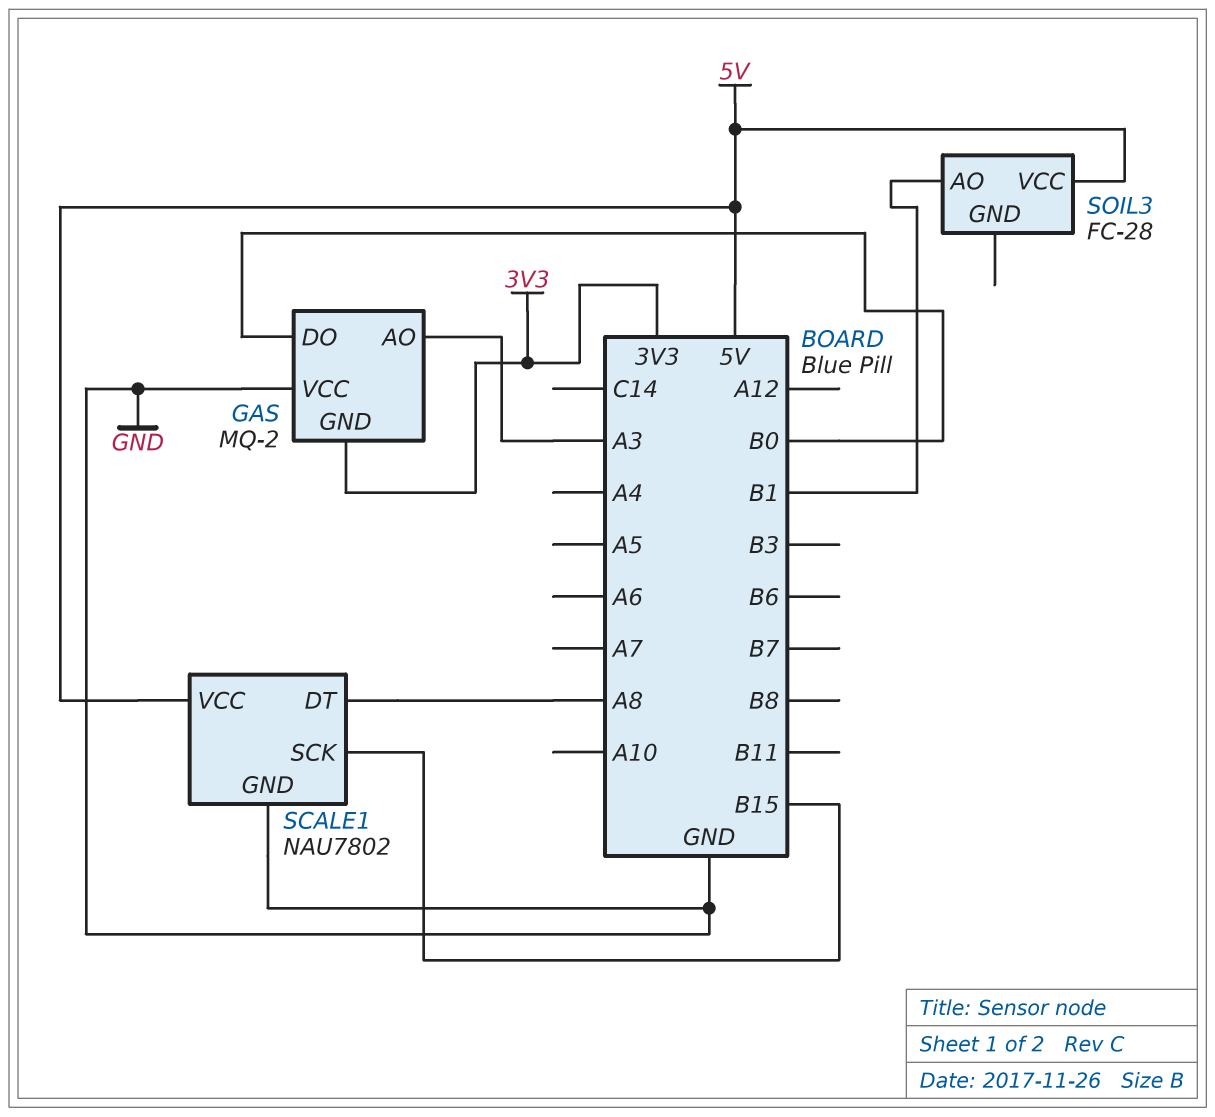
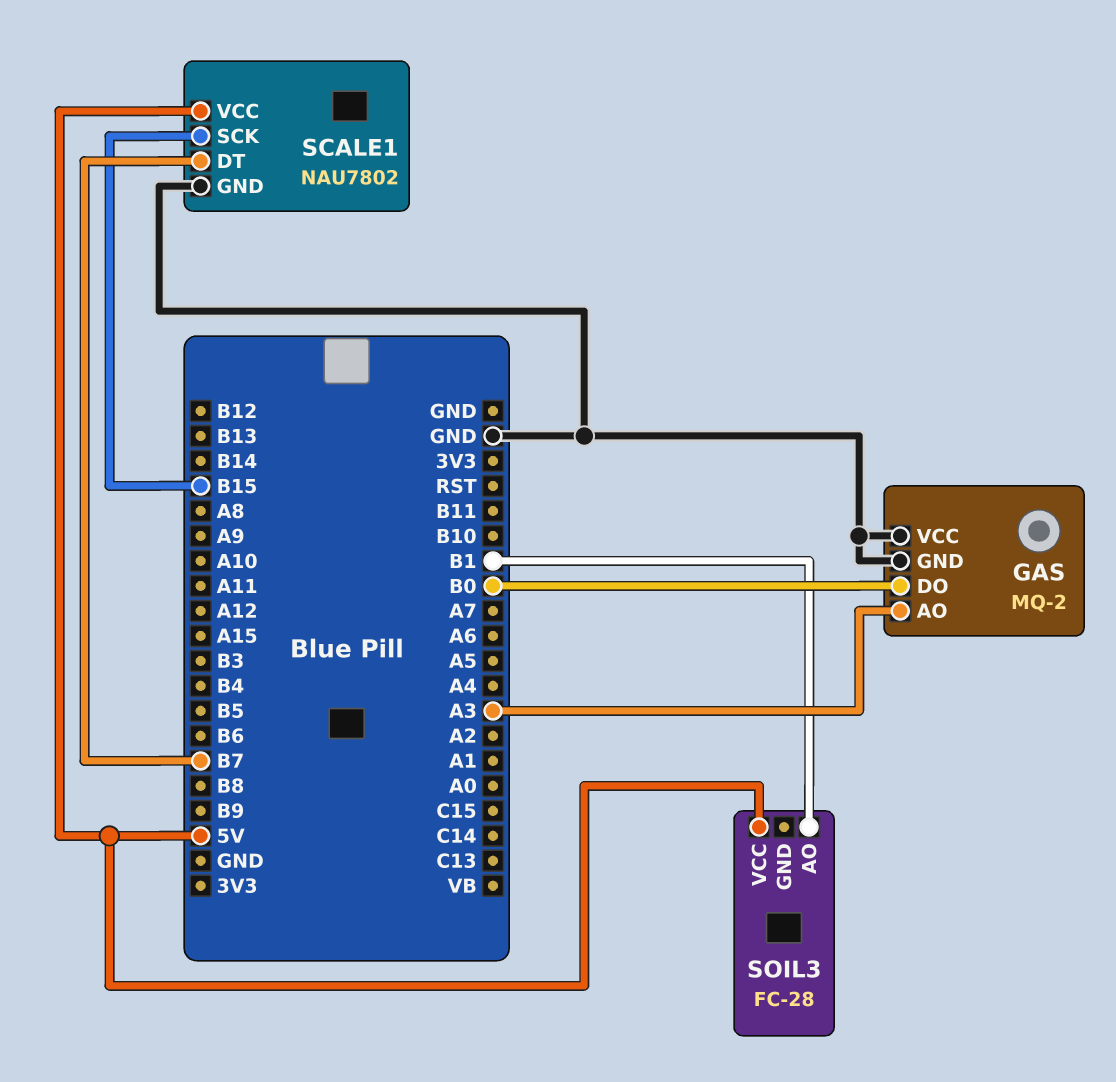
GAS pin GND: 3V3 -> GND
SCALE1 pin DT: A8 -> B7

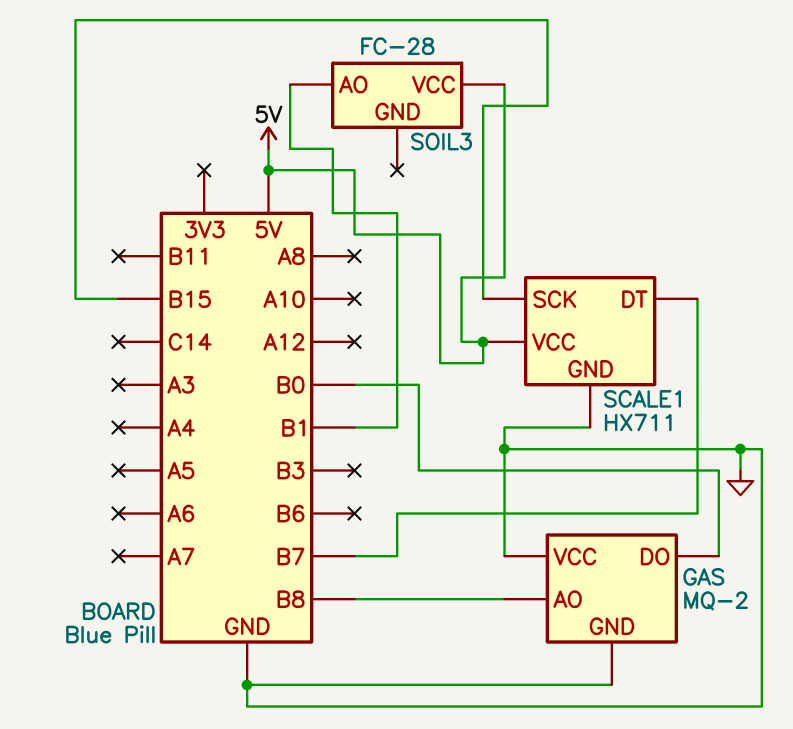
GAS pin AO: A3 -> B8
SCALE1: NAU7802 -> HX711

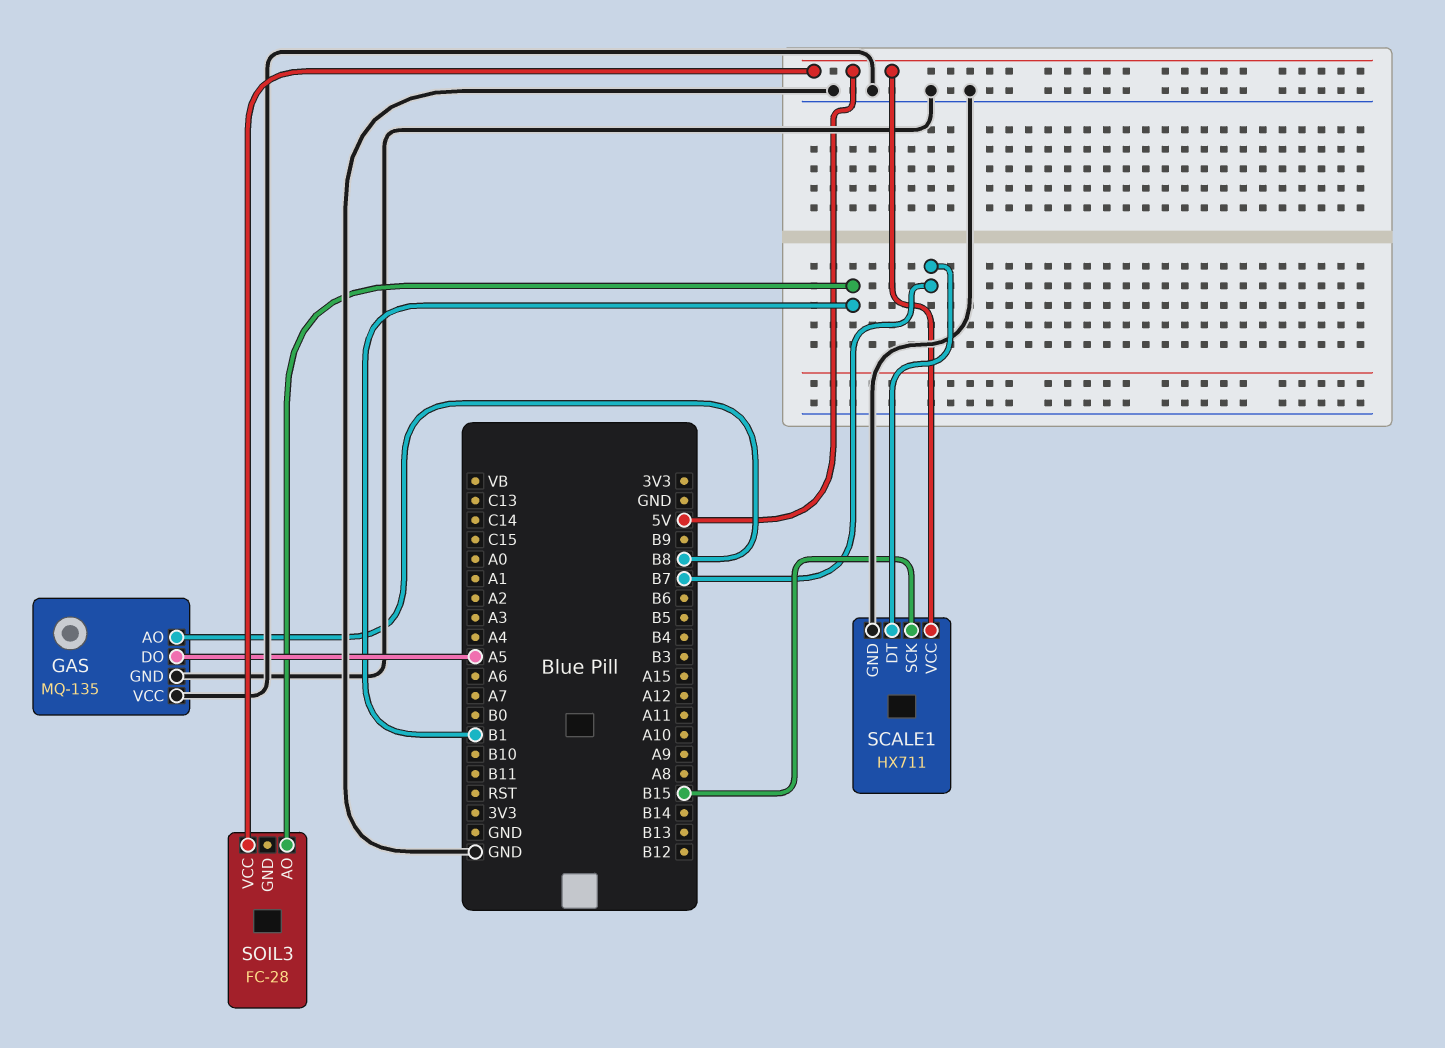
GAS: MQ-2 -> MQ-135
GAS pin DO: B0 -> A5

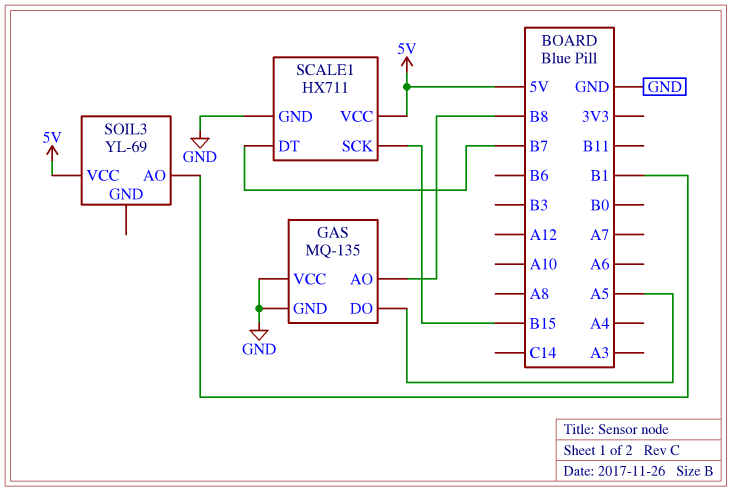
SOIL3: FC-28 -> YL-69

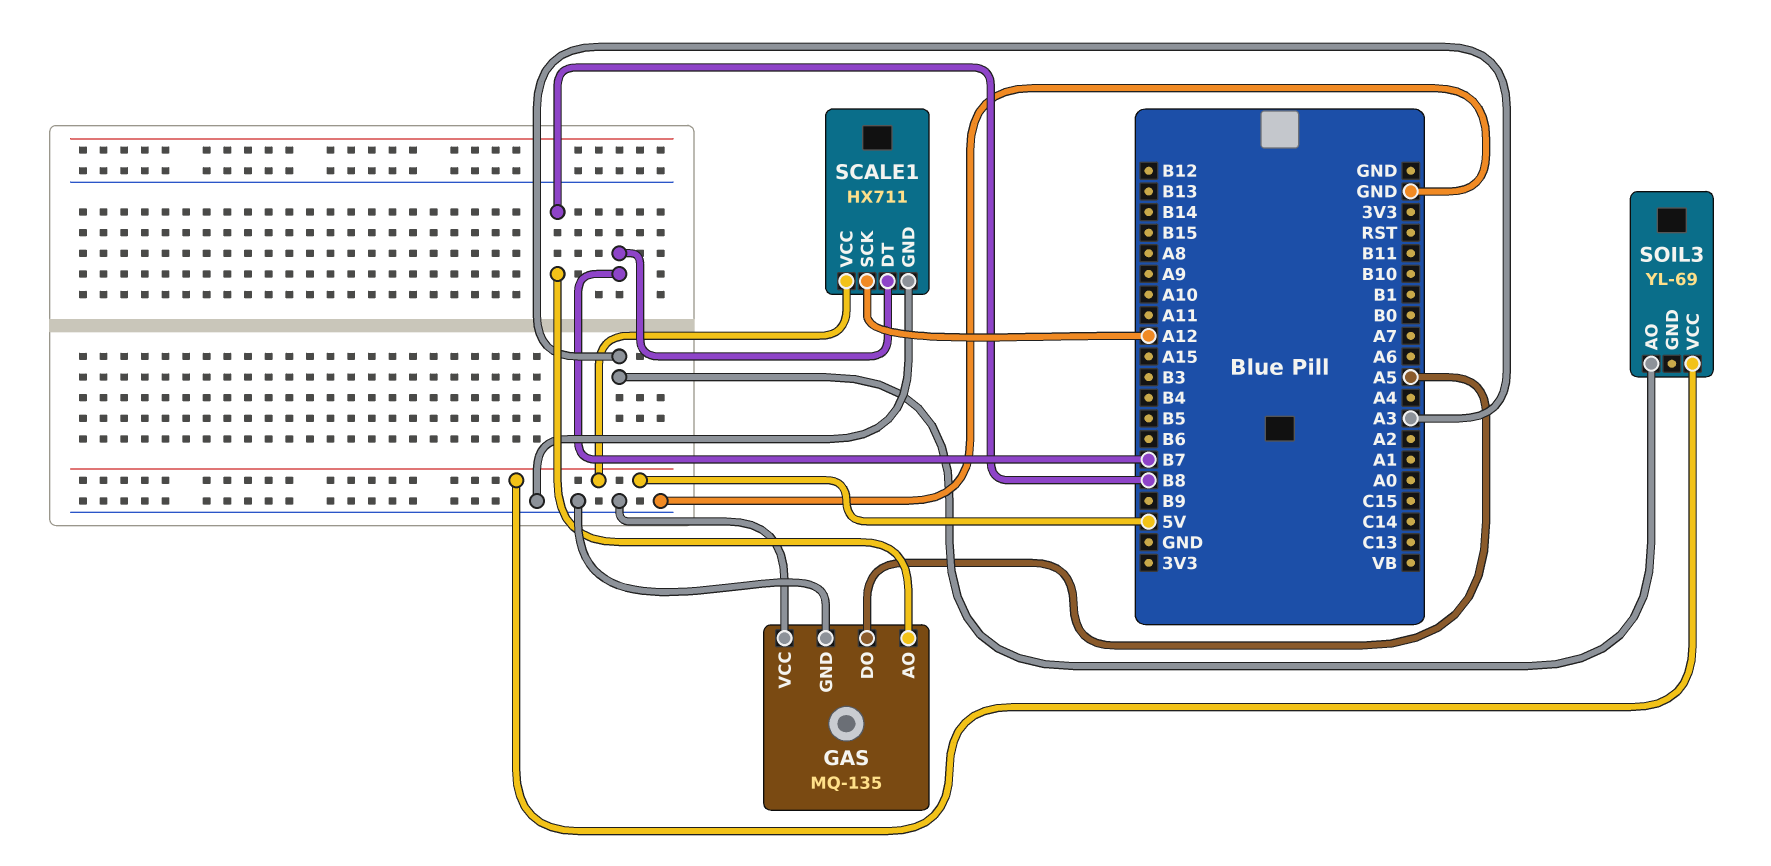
SCALE1 pin SCK: B15 -> A12
SOIL3 pin AO: B1 -> A3

